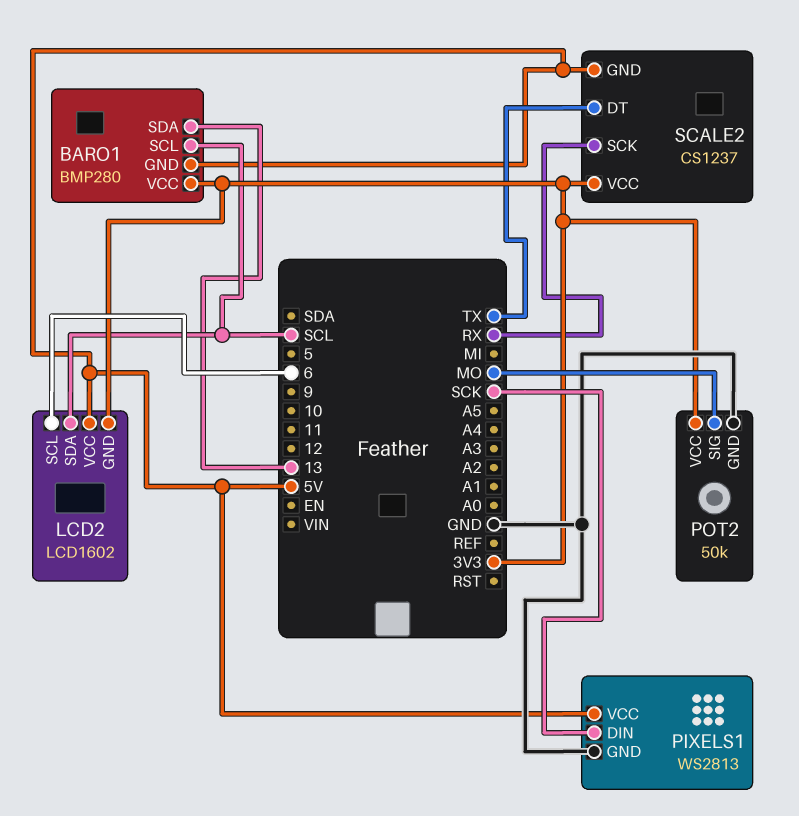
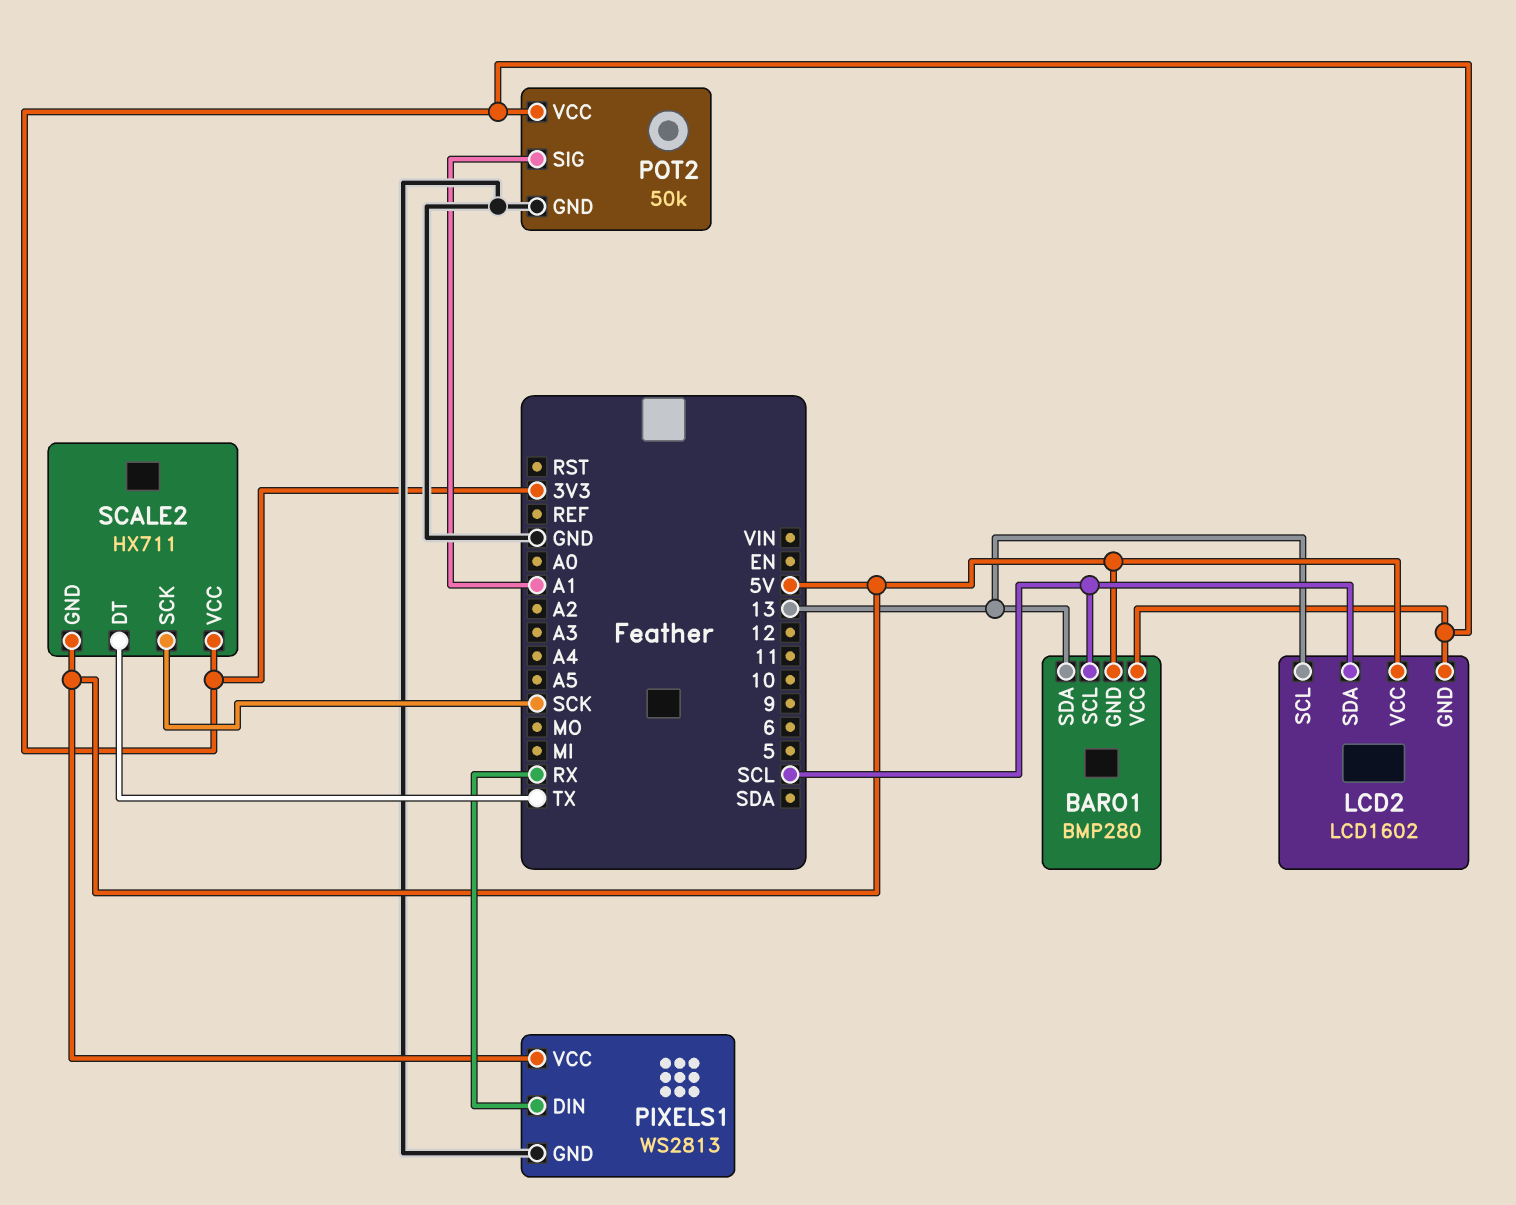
LCD2 pin SCL: 6 -> 13
PIXELS1 pin DIN: SCK -> RX
POT2 pin SIG: MO -> A1
SCALE2: CS1237 -> HX711
SCALE2 pin SCK: RX -> SCK

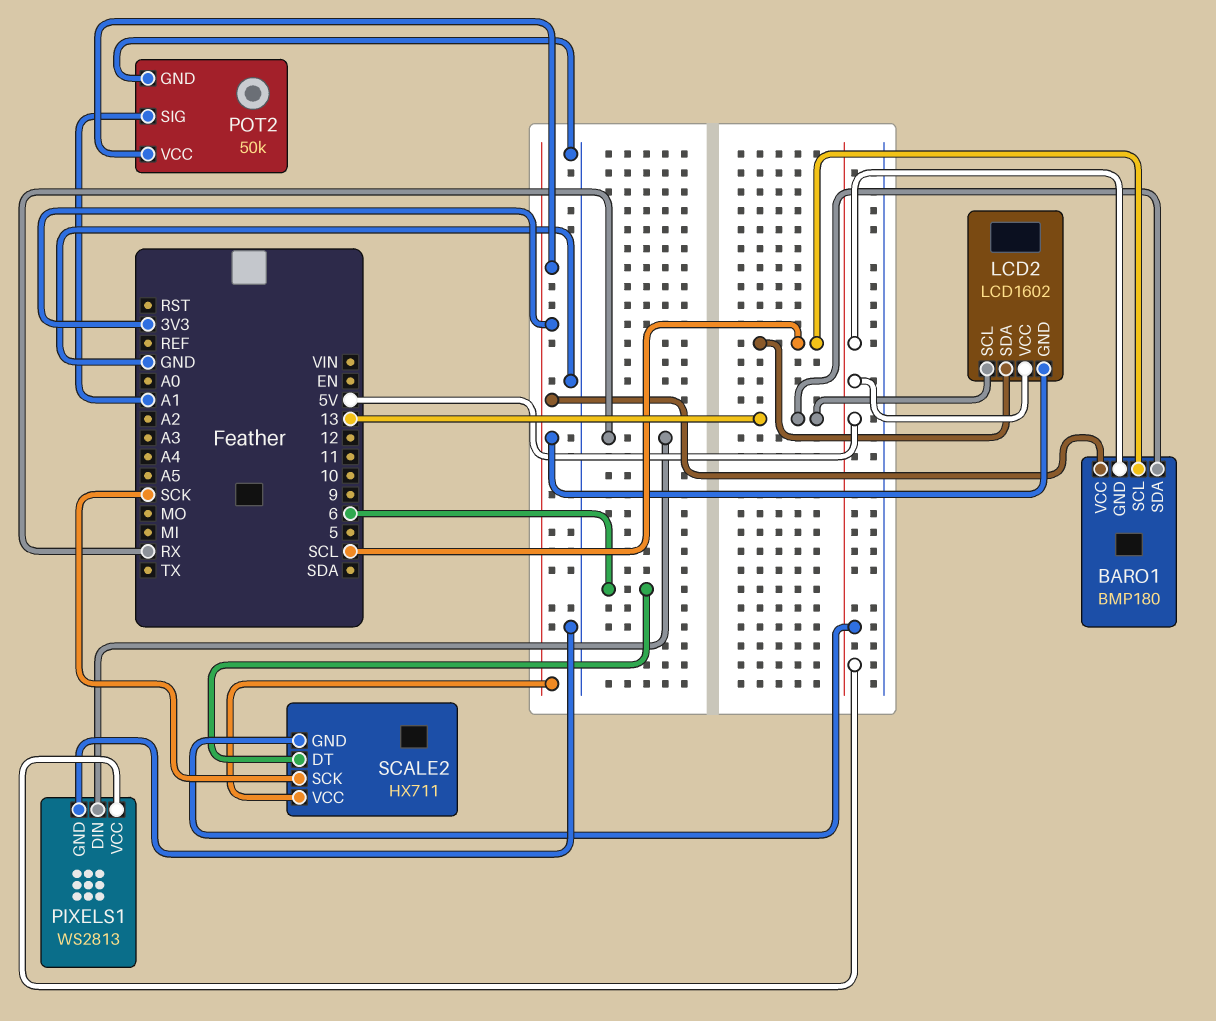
BARO1: BMP280 -> BMP180
SCALE2 pin DT: TX -> 6

